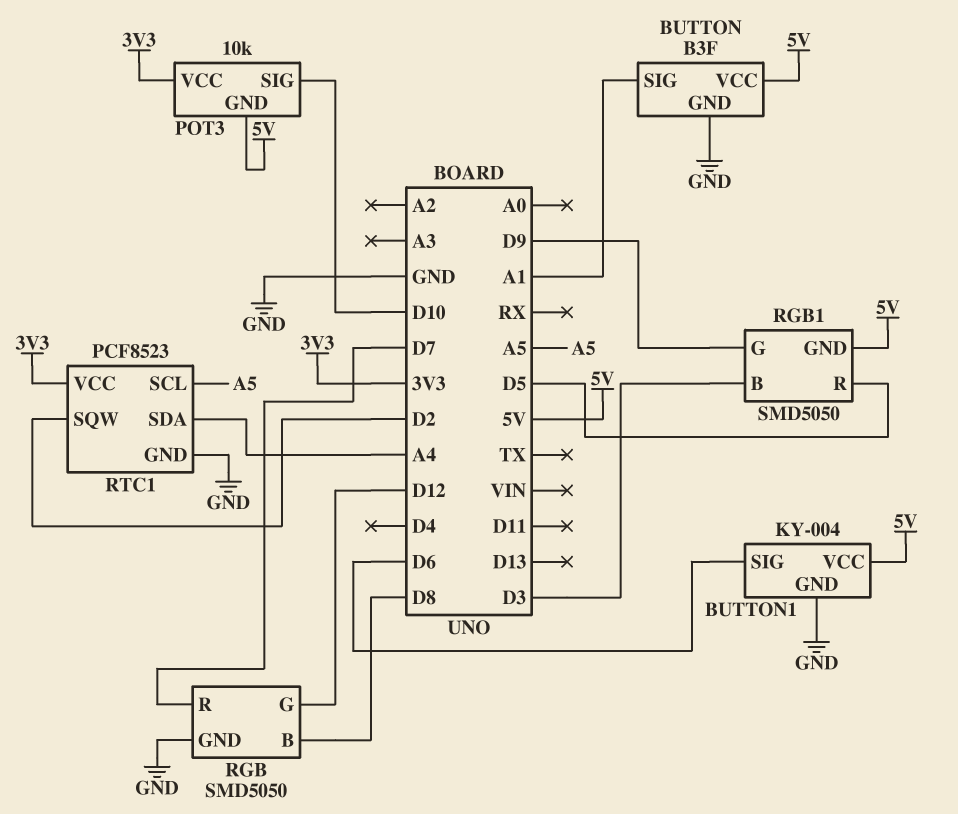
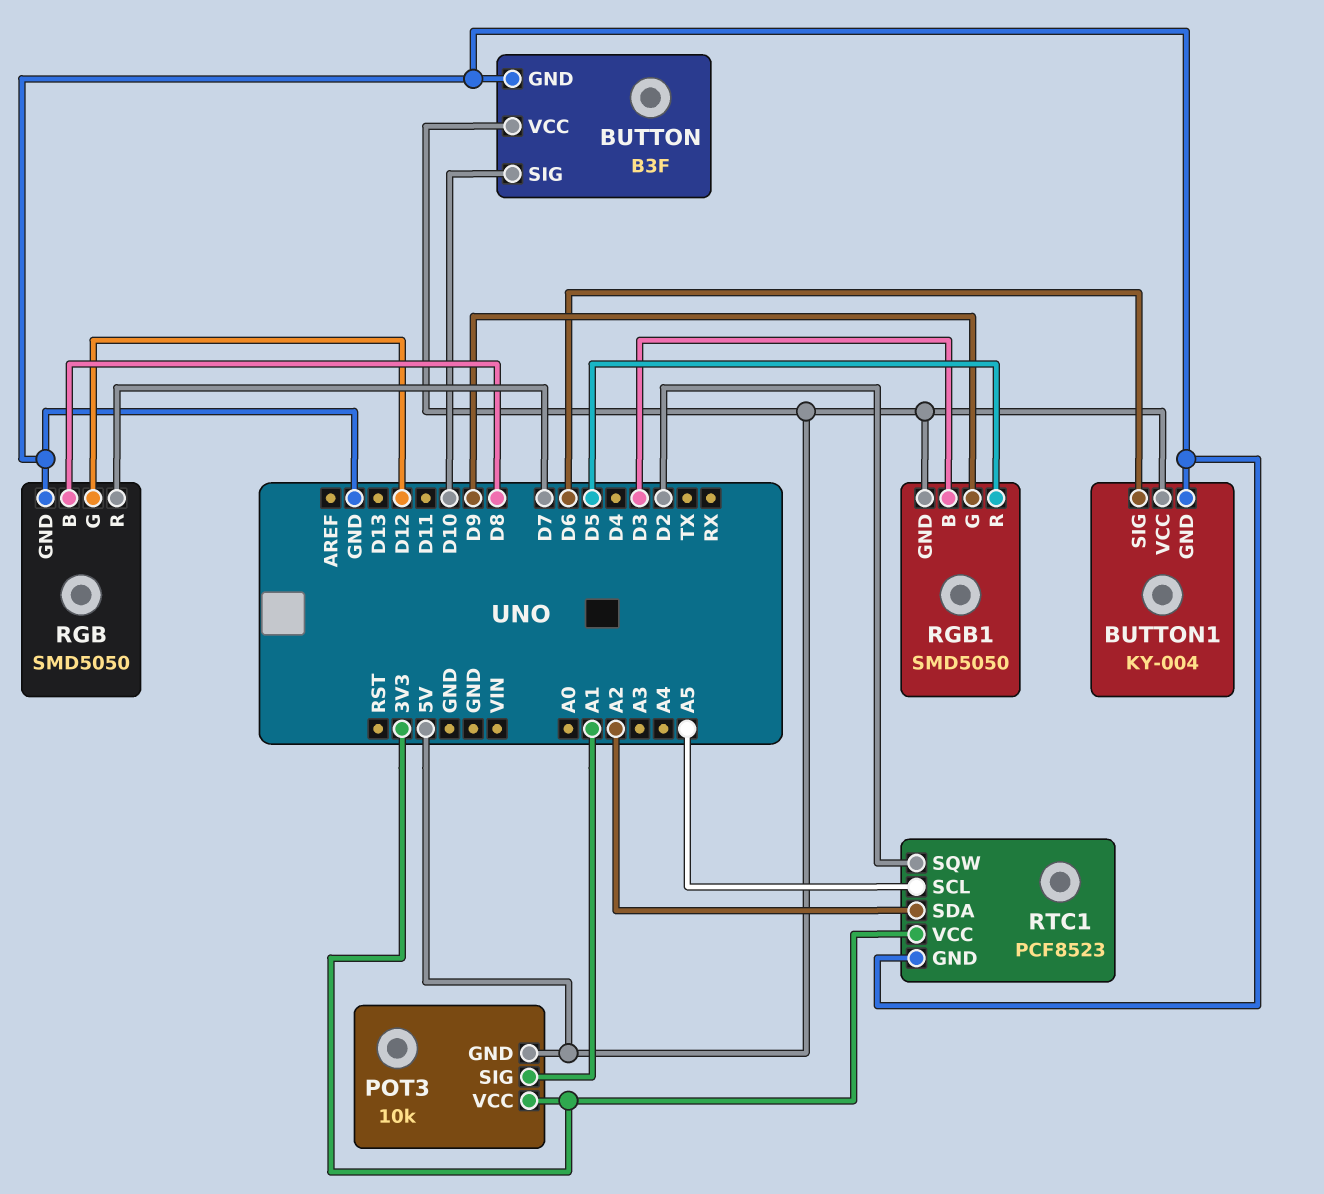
BUTTON pin SIG: A1 -> D10
POT3 pin SIG: D10 -> A1
RTC1 pin SDA: A4 -> A2

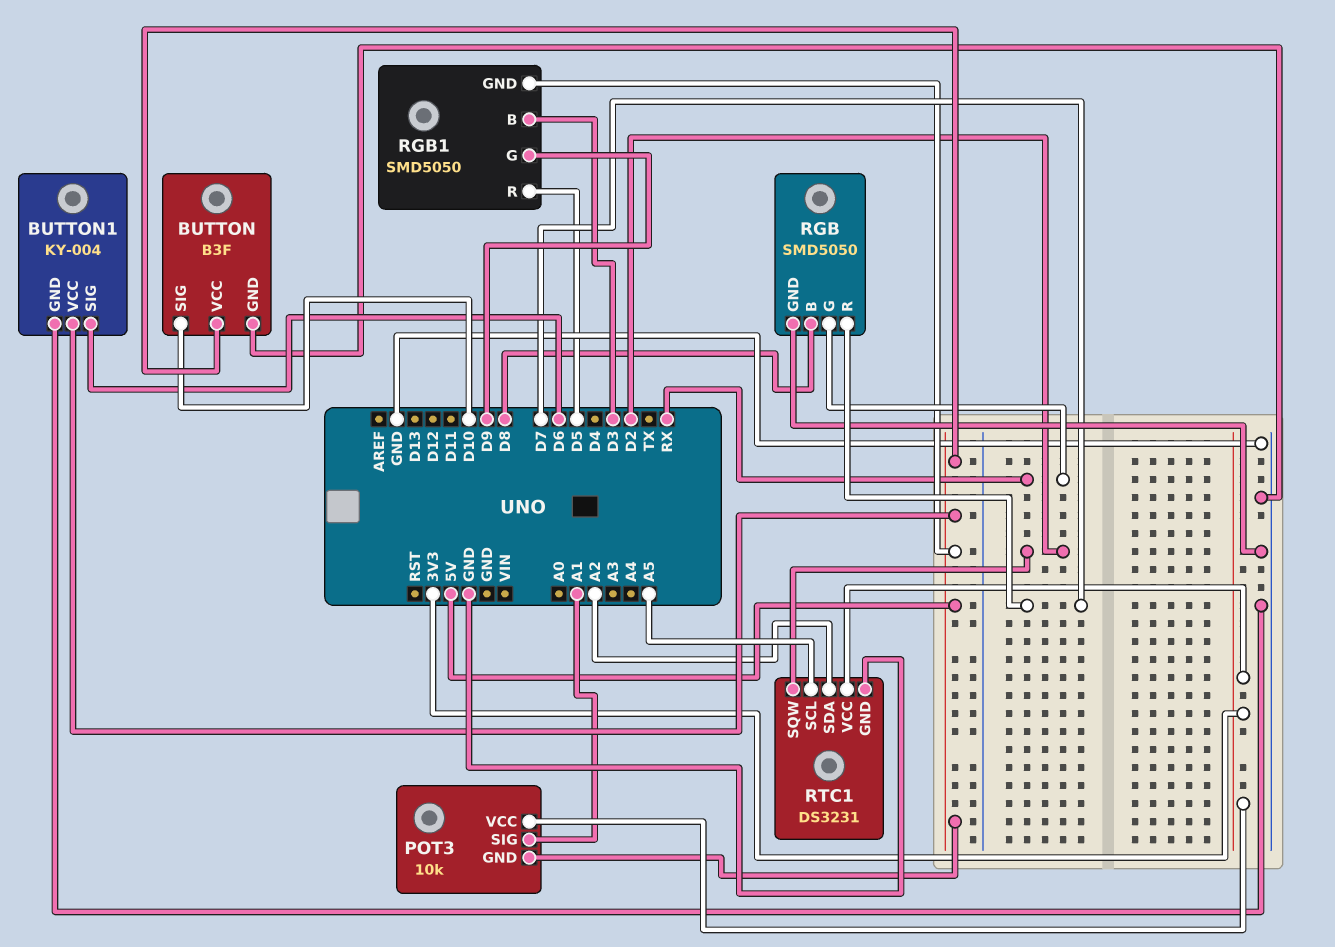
RGB pin G: D12 -> RX
RTC1: PCF8523 -> DS3231

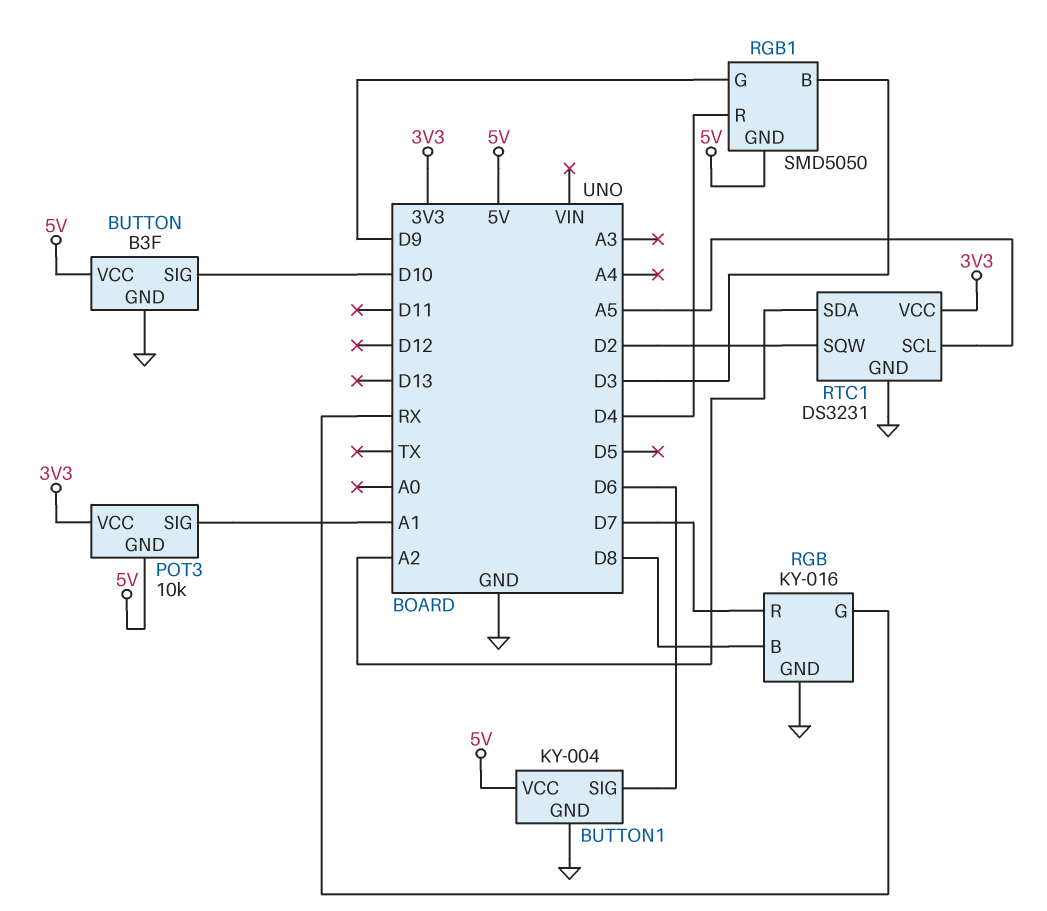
RGB: SMD5050 -> KY-016
RGB1 pin R: D5 -> D4

